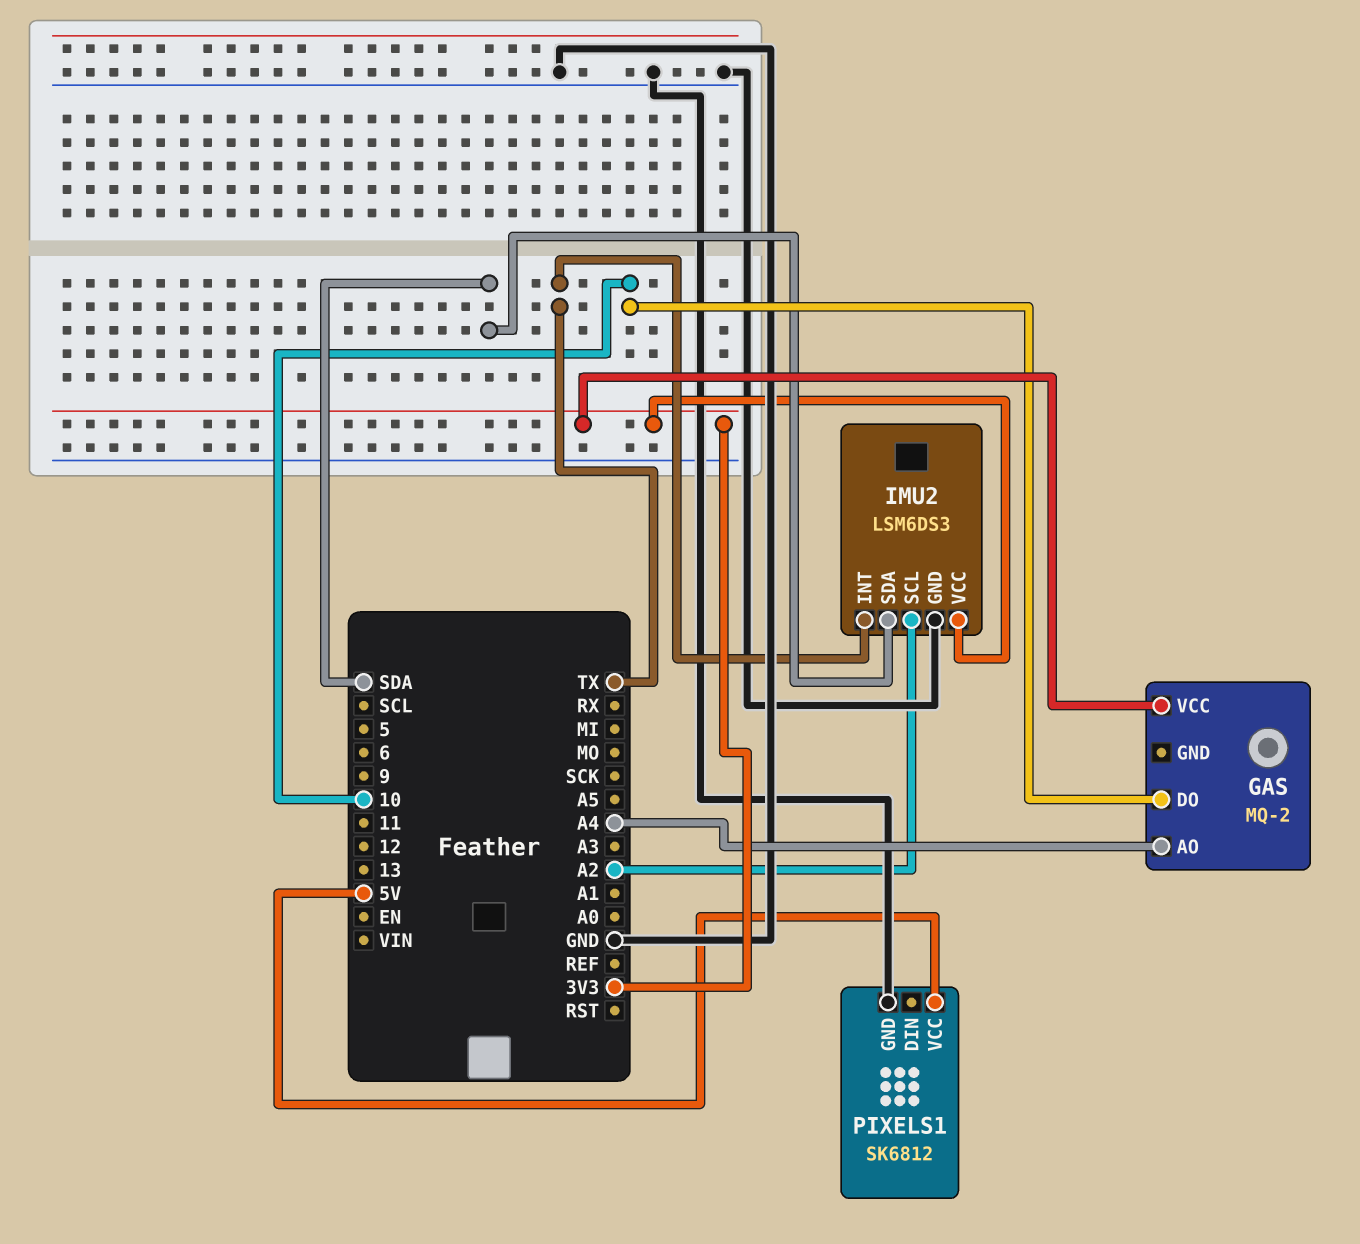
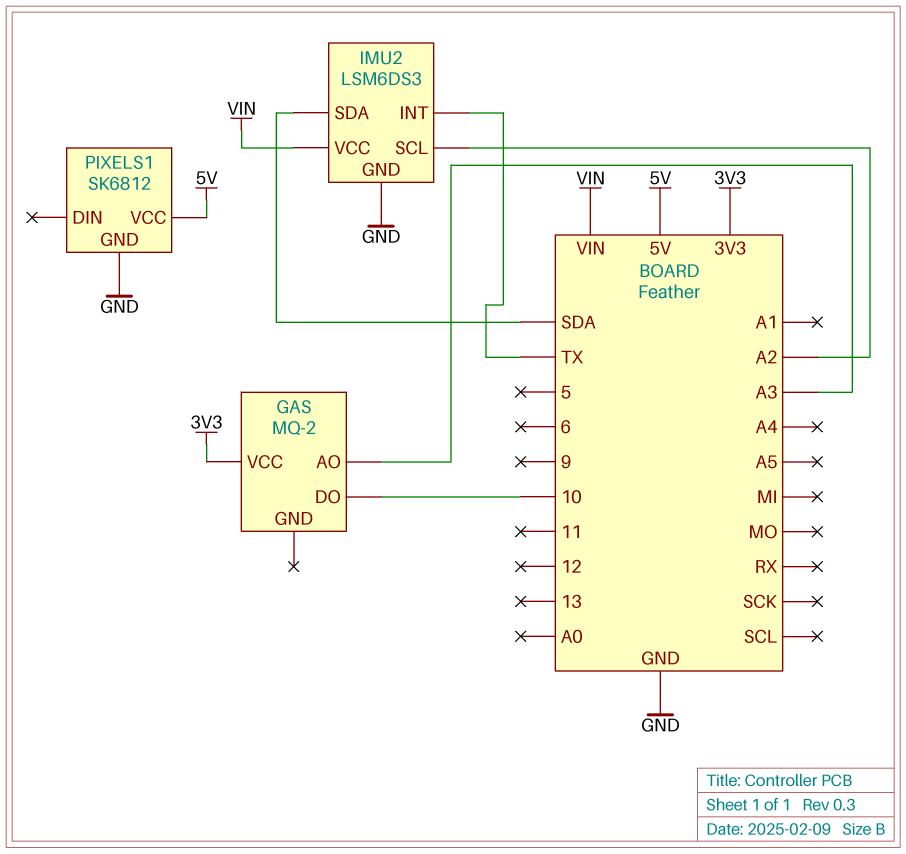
GAS pin AO: A4 -> A3
IMU2 pin VCC: 3V3 -> VIN

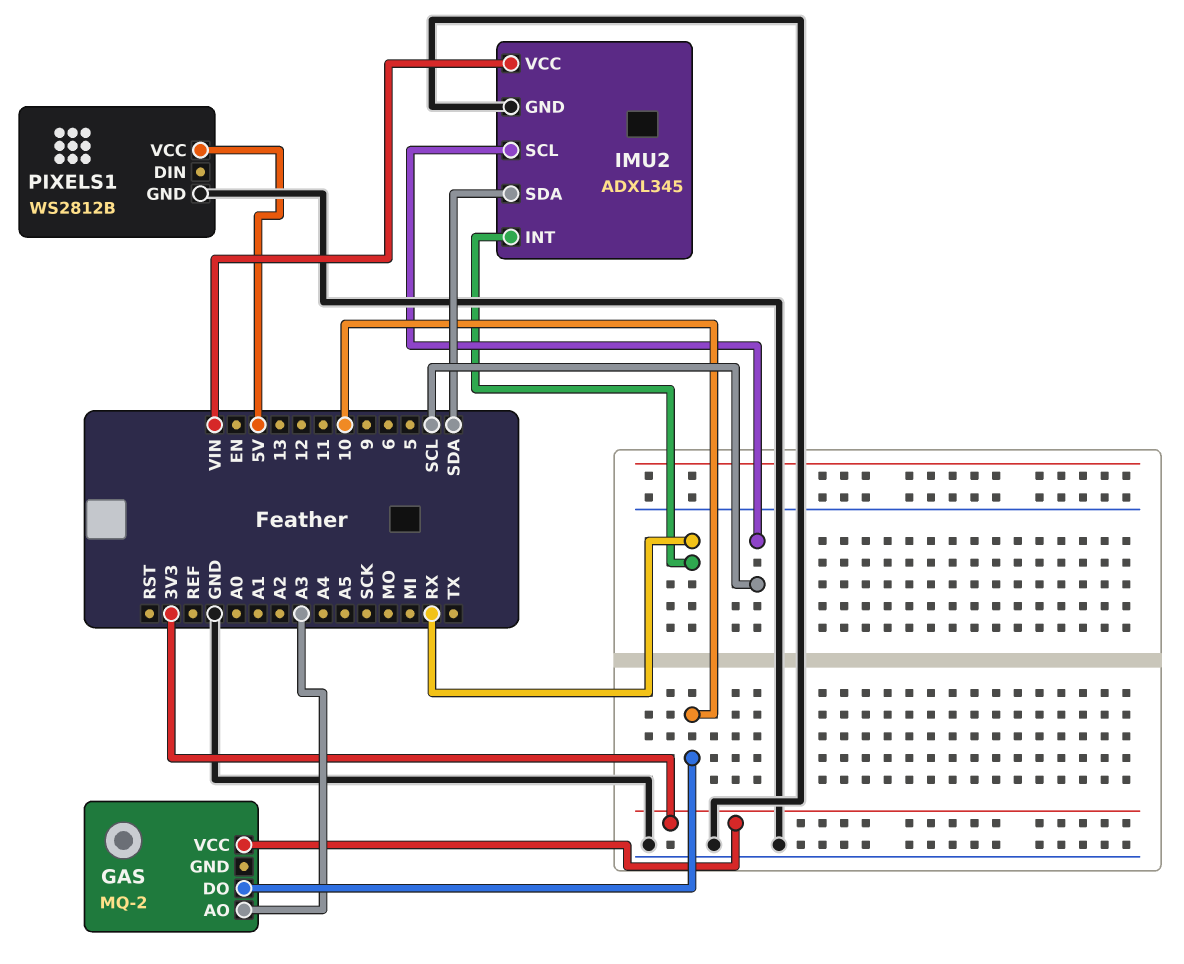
IMU2: LSM6DS3 -> ADXL345
IMU2 pin INT: TX -> RX
IMU2 pin SCL: A2 -> SCL
PIXELS1: SK6812 -> WS2812B

